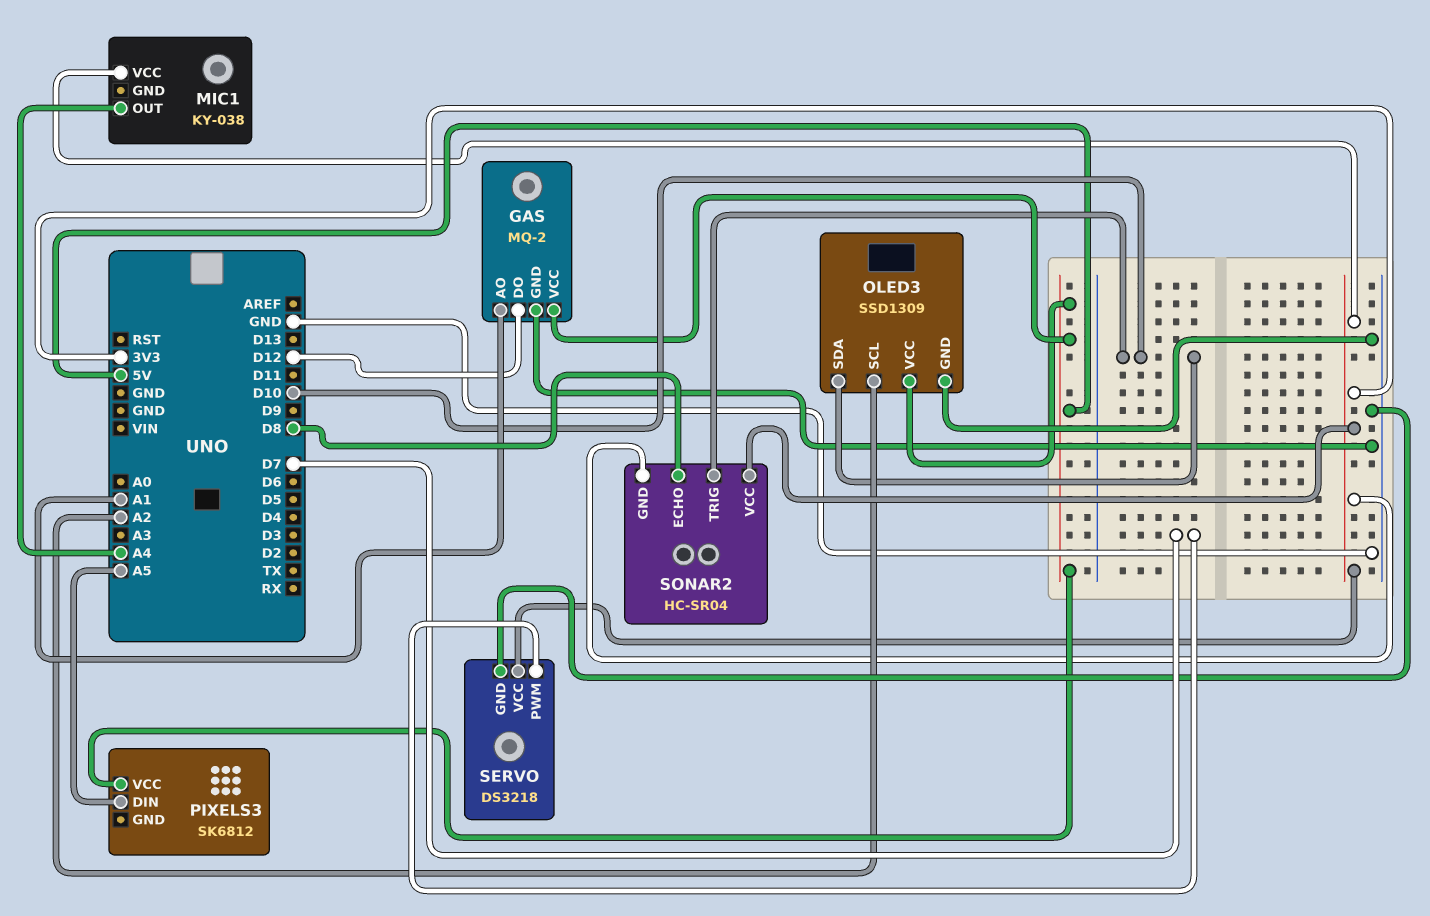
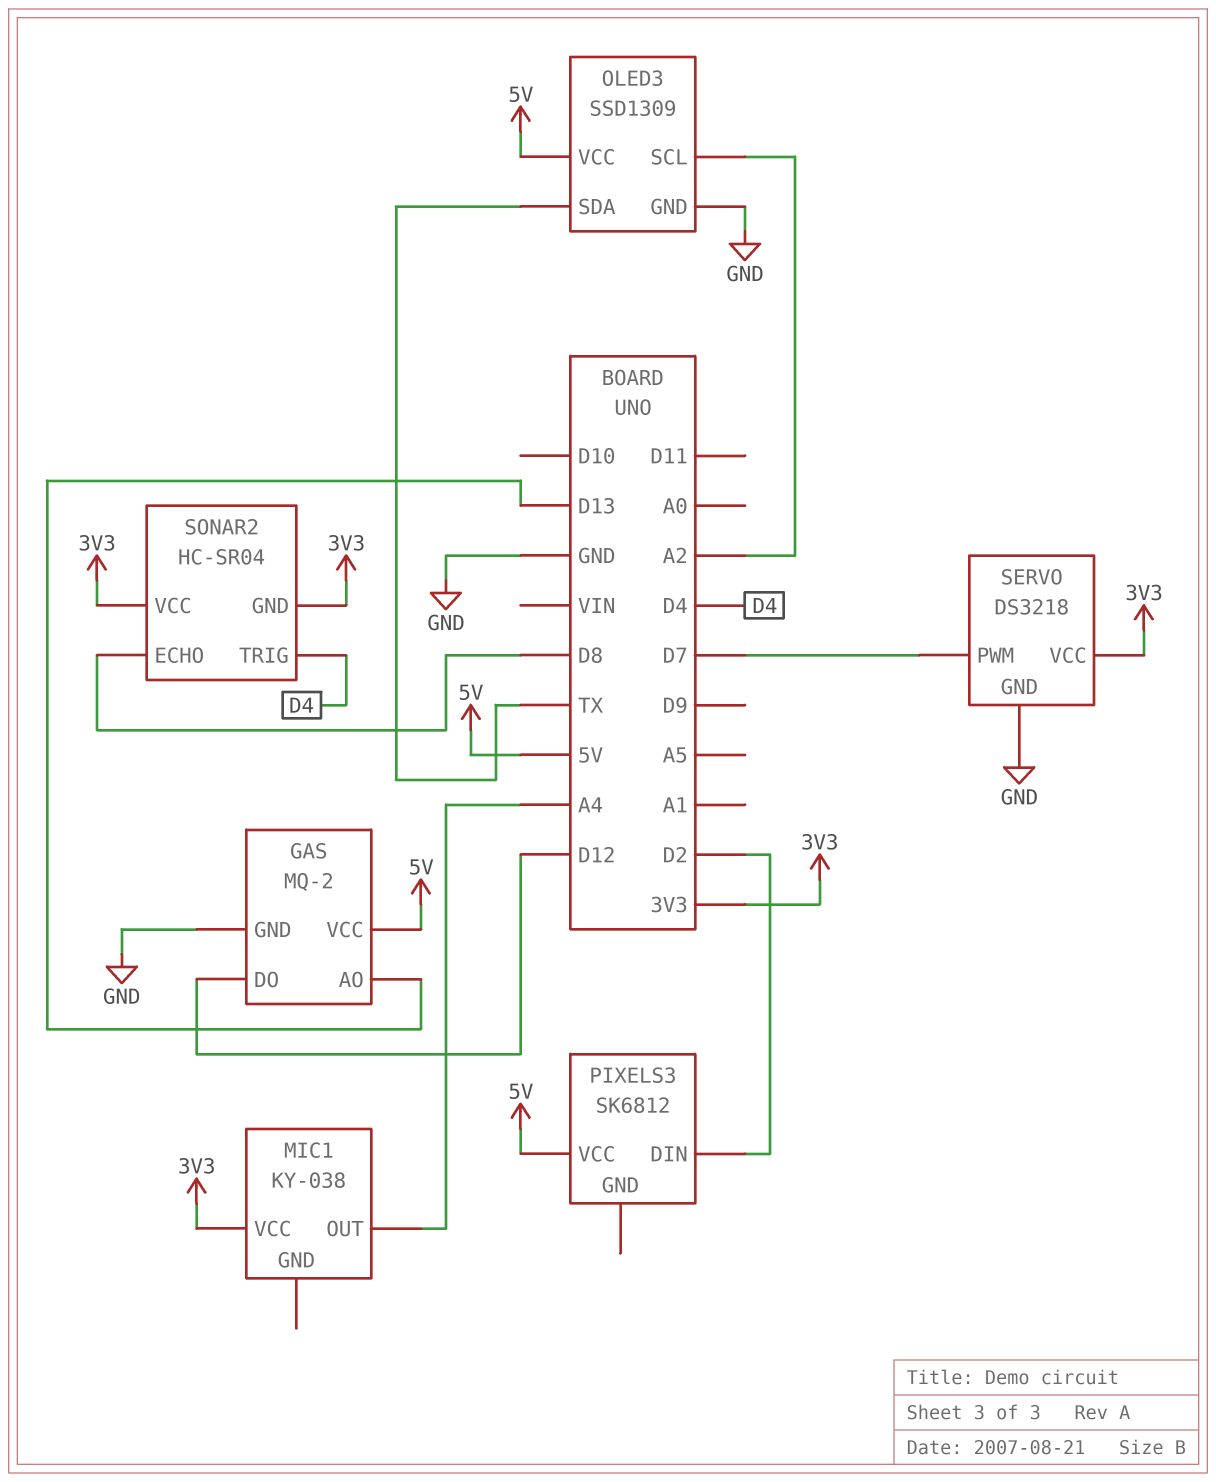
GAS pin AO: A1 -> D13
OLED3 pin SDA: D10 -> TX
PIXELS3 pin DIN: A5 -> D2
SONAR2 pin TRIG: D10 -> D4

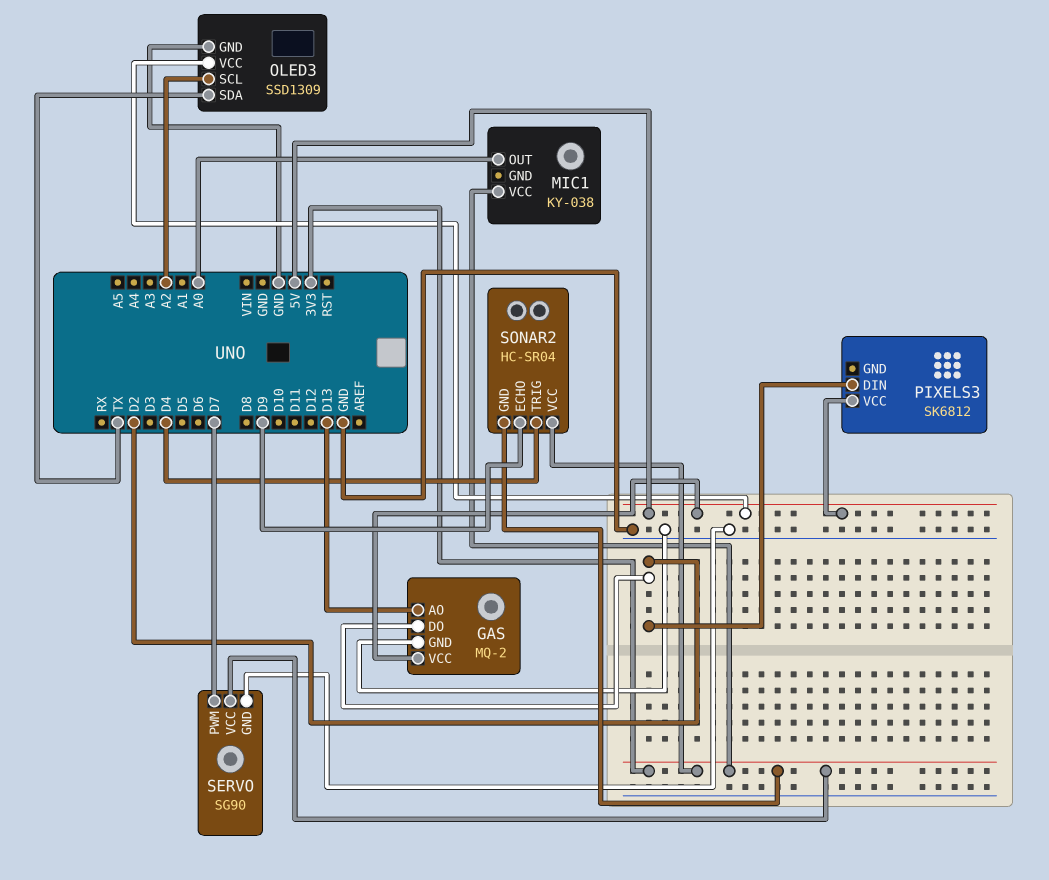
GAS pin DO: D12 -> D2
MIC1 pin OUT: A4 -> A0
SERVO: DS3218 -> SG90
SONAR2 pin ECHO: D8 -> D9

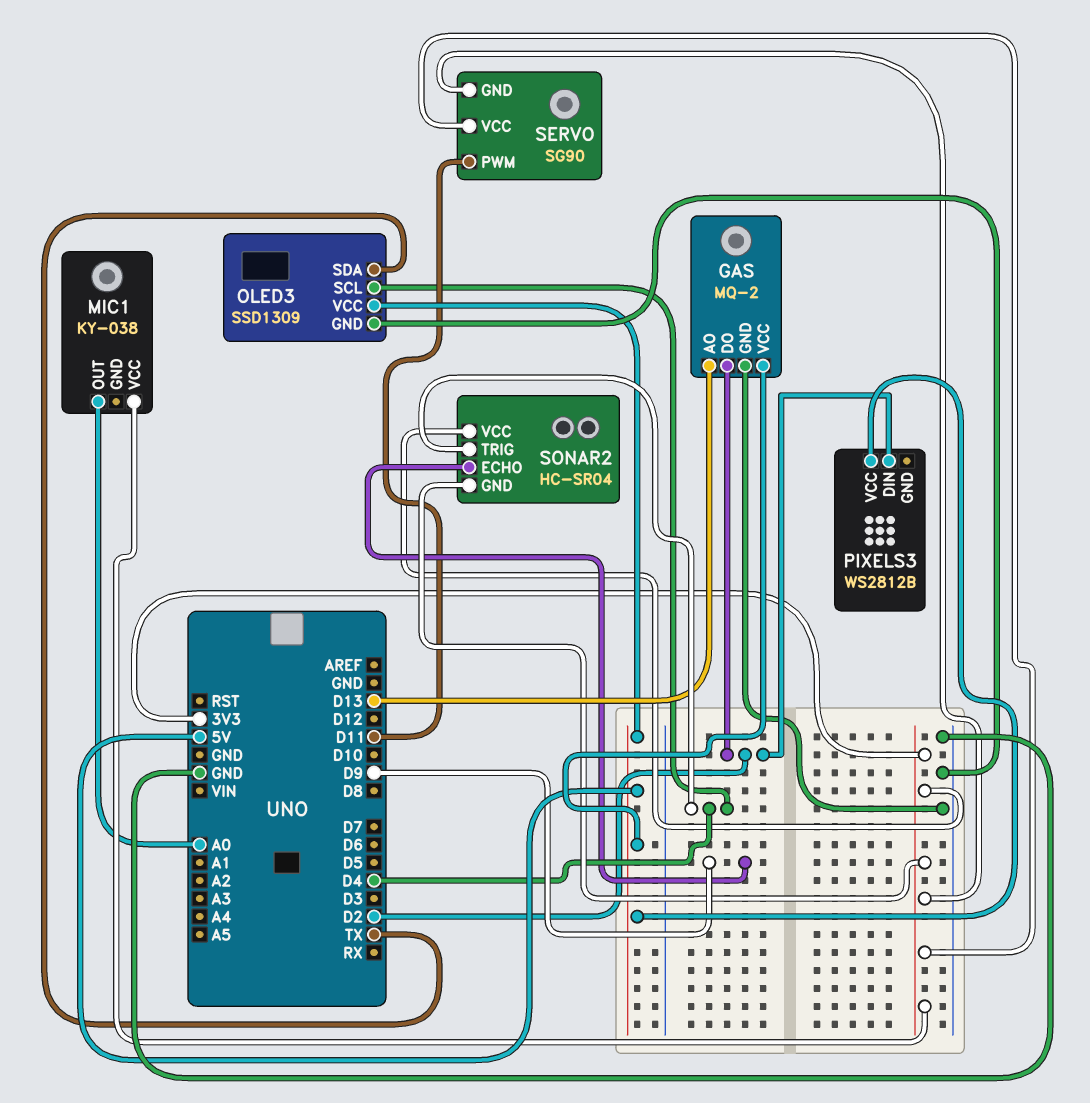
OLED3 pin SCL: A2 -> D4
PIXELS3: SK6812 -> WS2812B
SERVO pin GND: GND -> 3V3
SERVO pin PWM: D7 -> D11

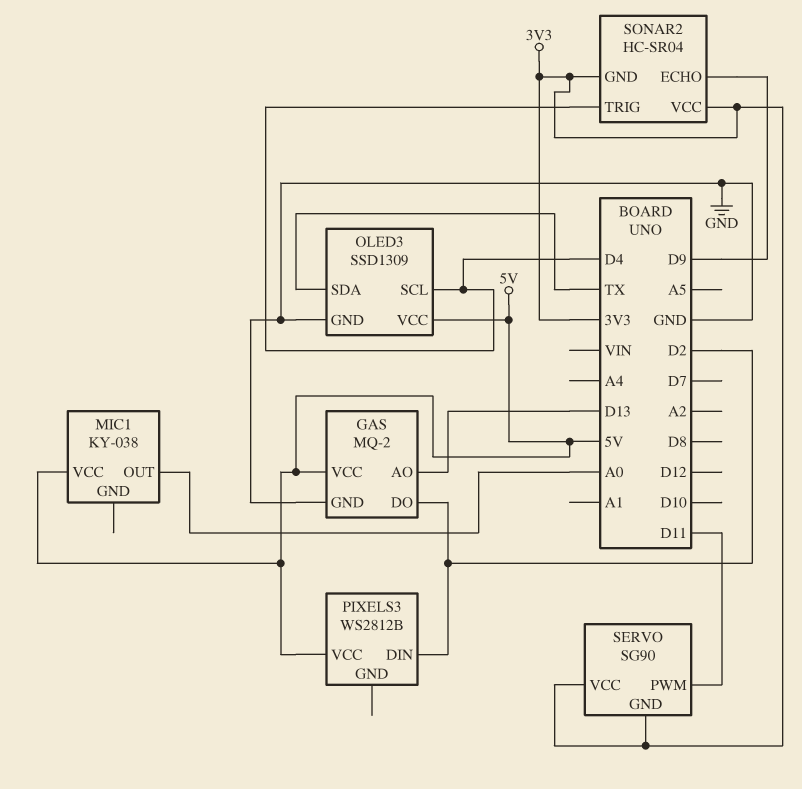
MIC1 pin VCC: 3V3 -> 5V

